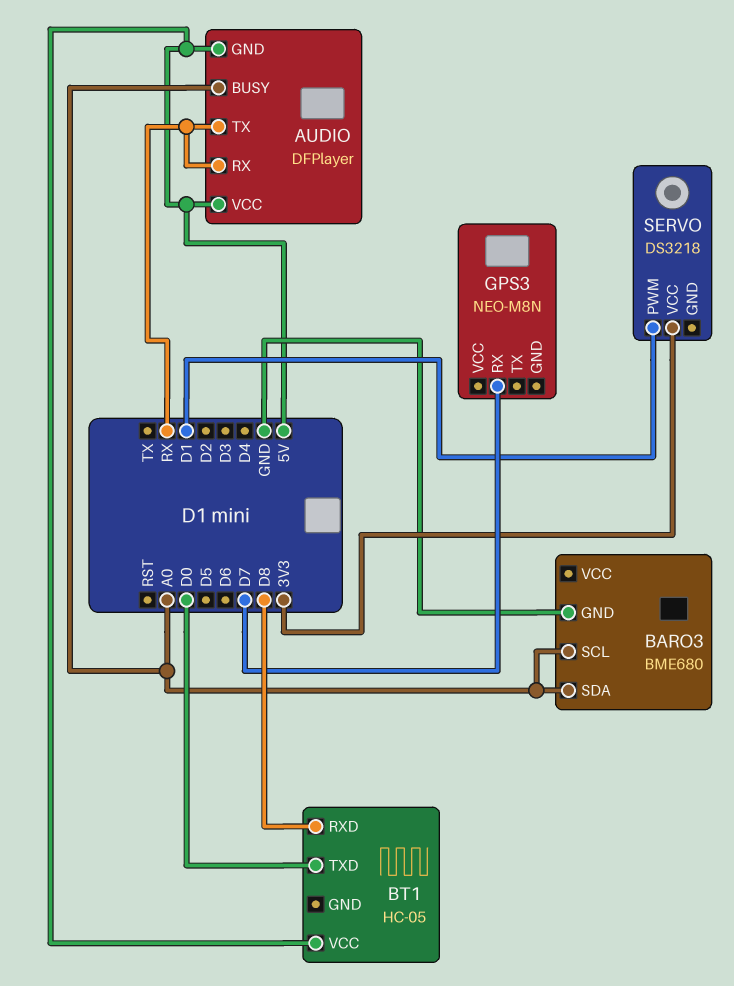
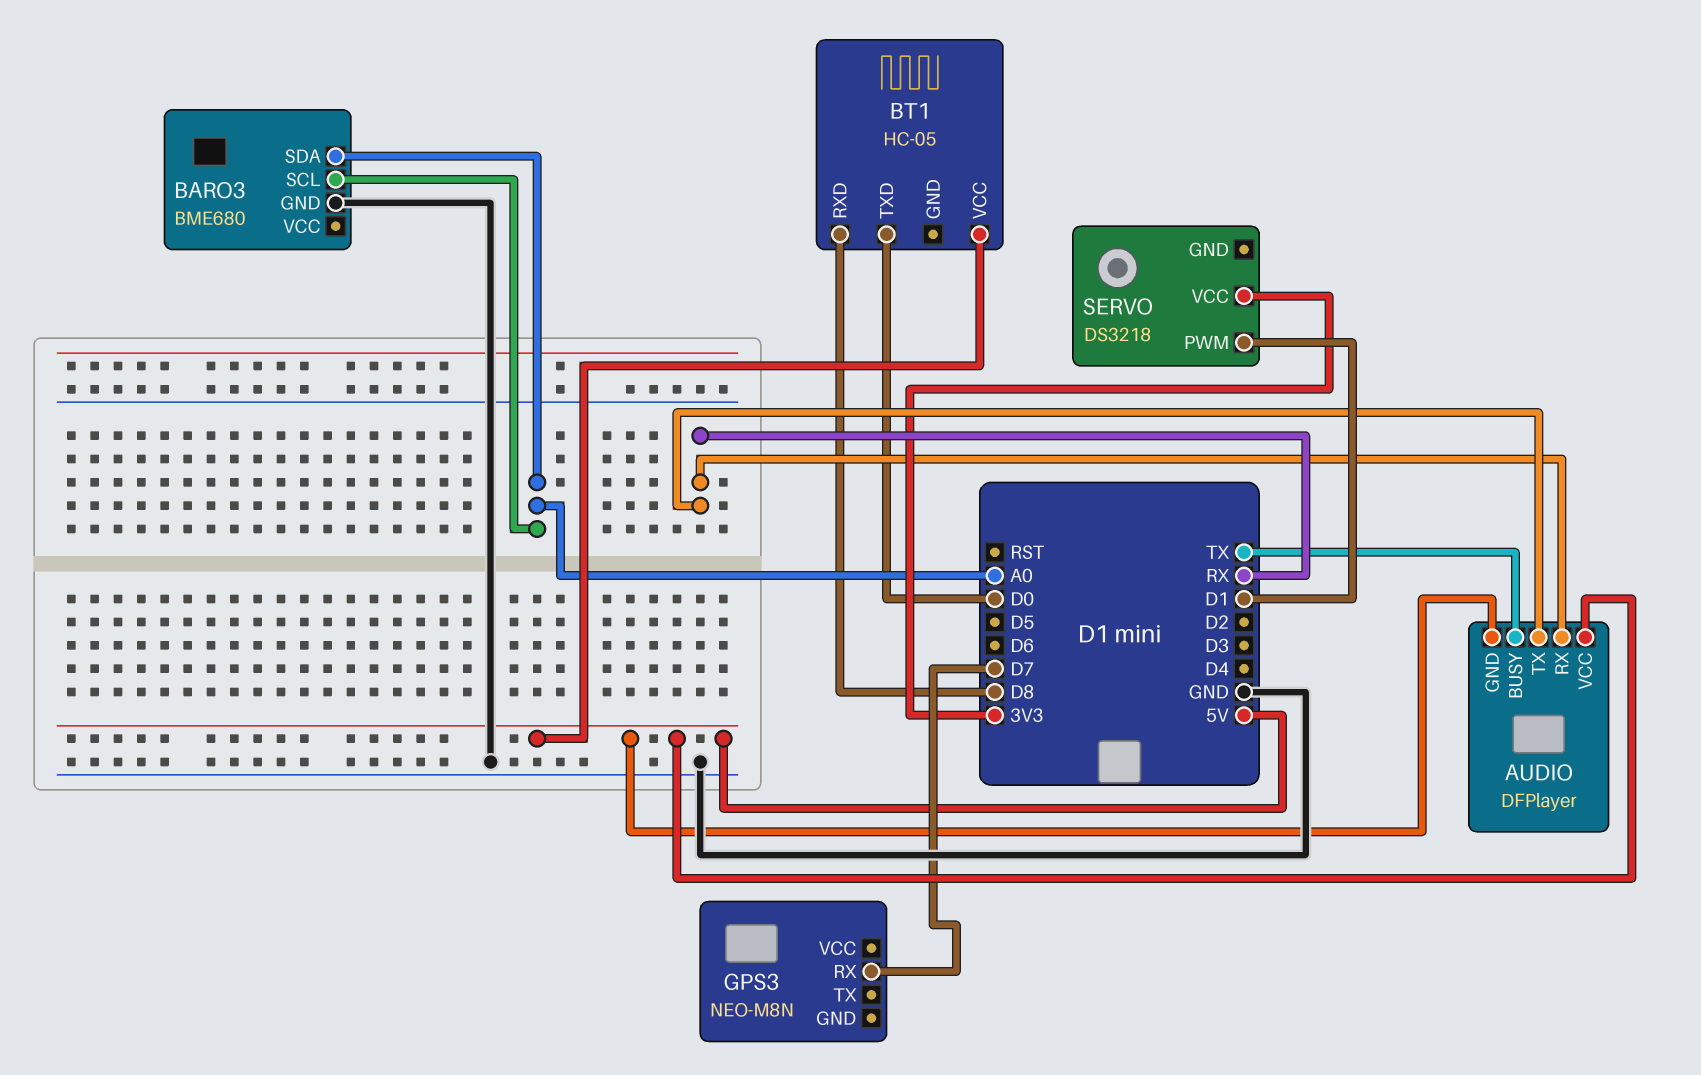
AUDIO pin BUSY: A0 -> TX

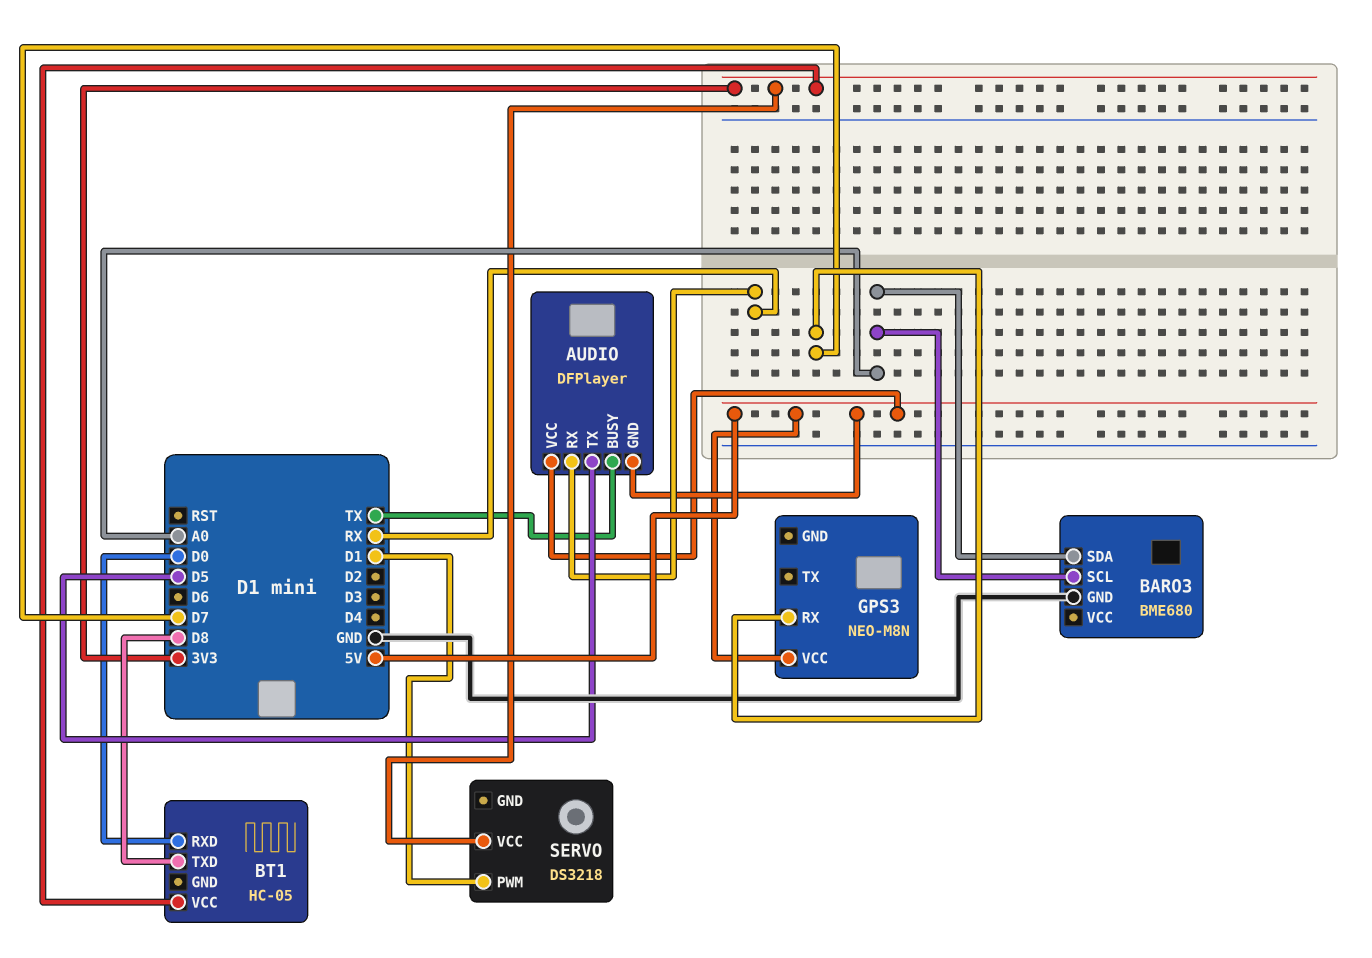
AUDIO pin TX: RX -> D5
BT1 pin RXD: D8 -> D0
BT1 pin TXD: D0 -> D8
BT1 pin VCC: 5V -> 3V3
GPS3 pin VCC: none -> 5V

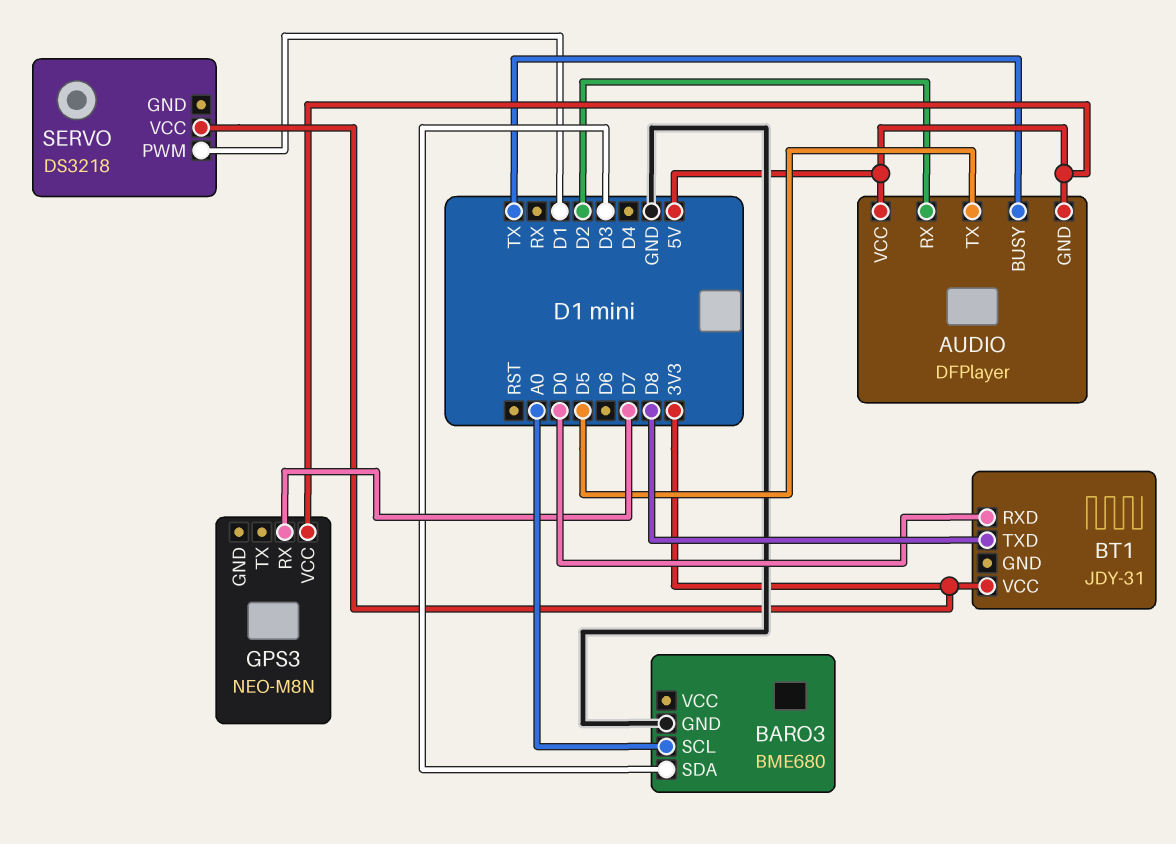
AUDIO pin RX: RX -> D2
BARO3 pin SDA: A0 -> D3
BT1: HC-05 -> JDY-31

